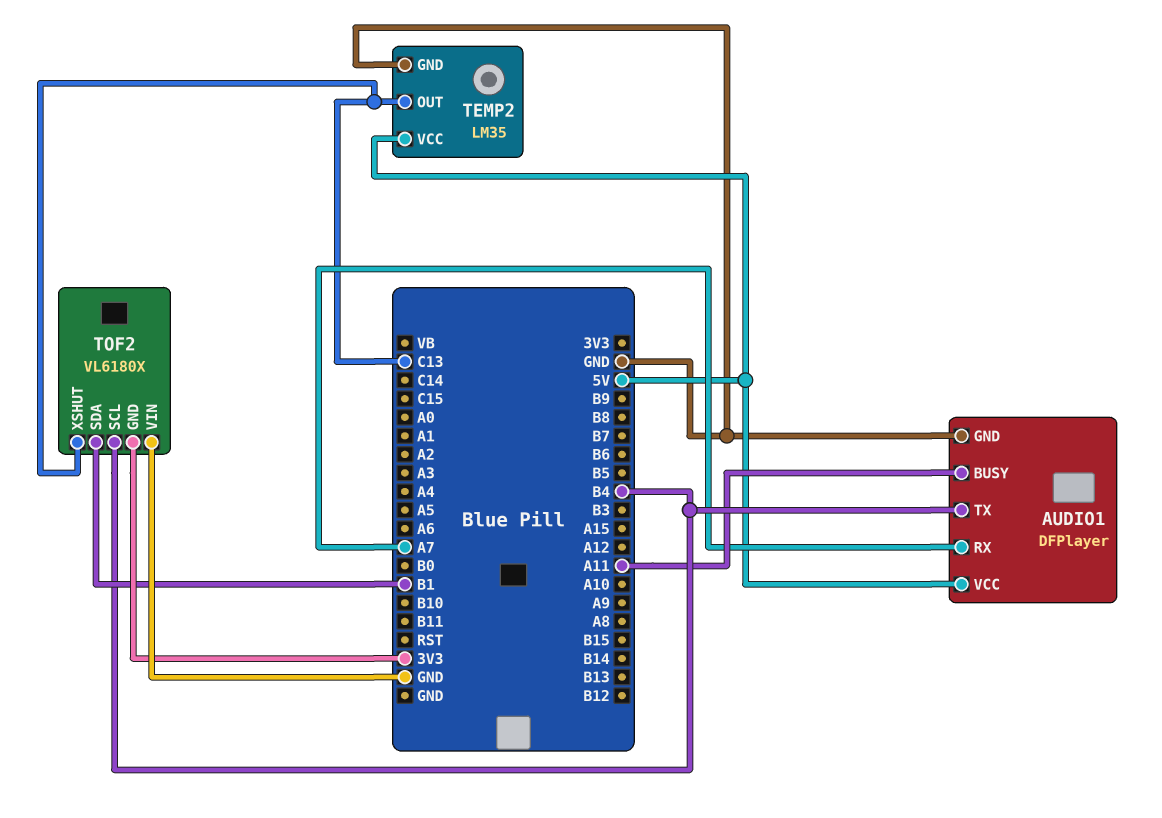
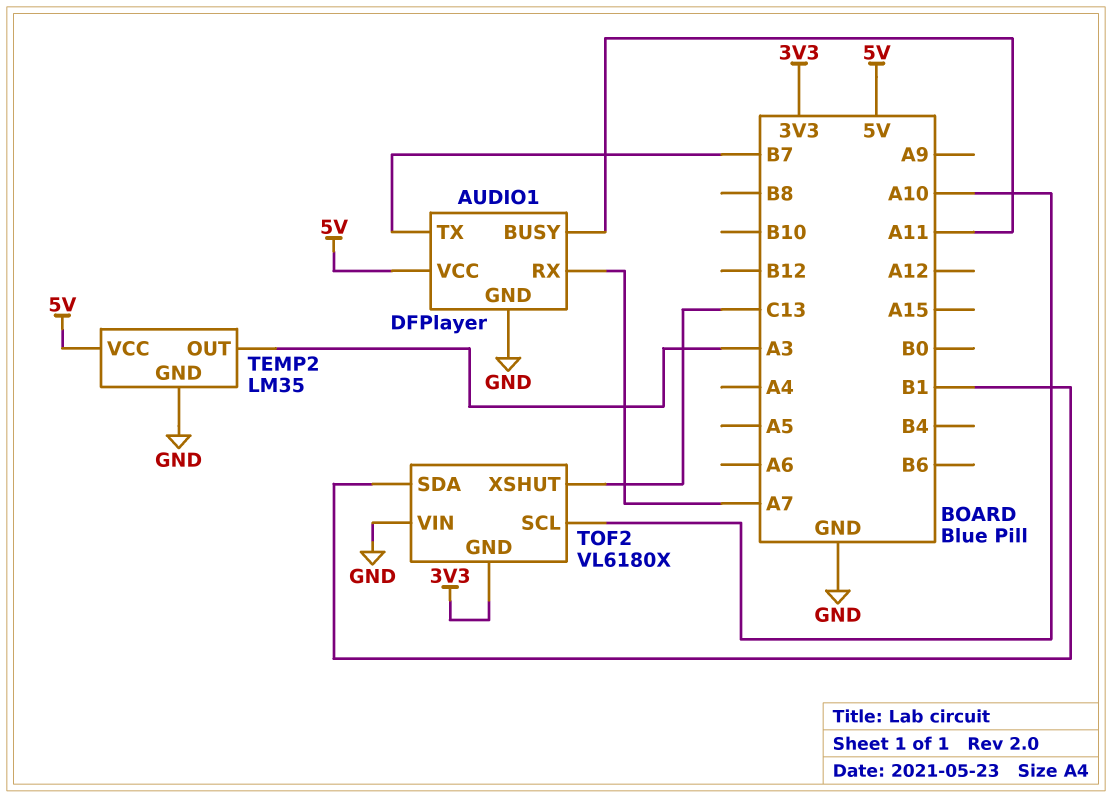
AUDIO1 pin TX: B4 -> B7
TEMP2 pin OUT: C13 -> A3
TOF2 pin SCL: B4 -> A10

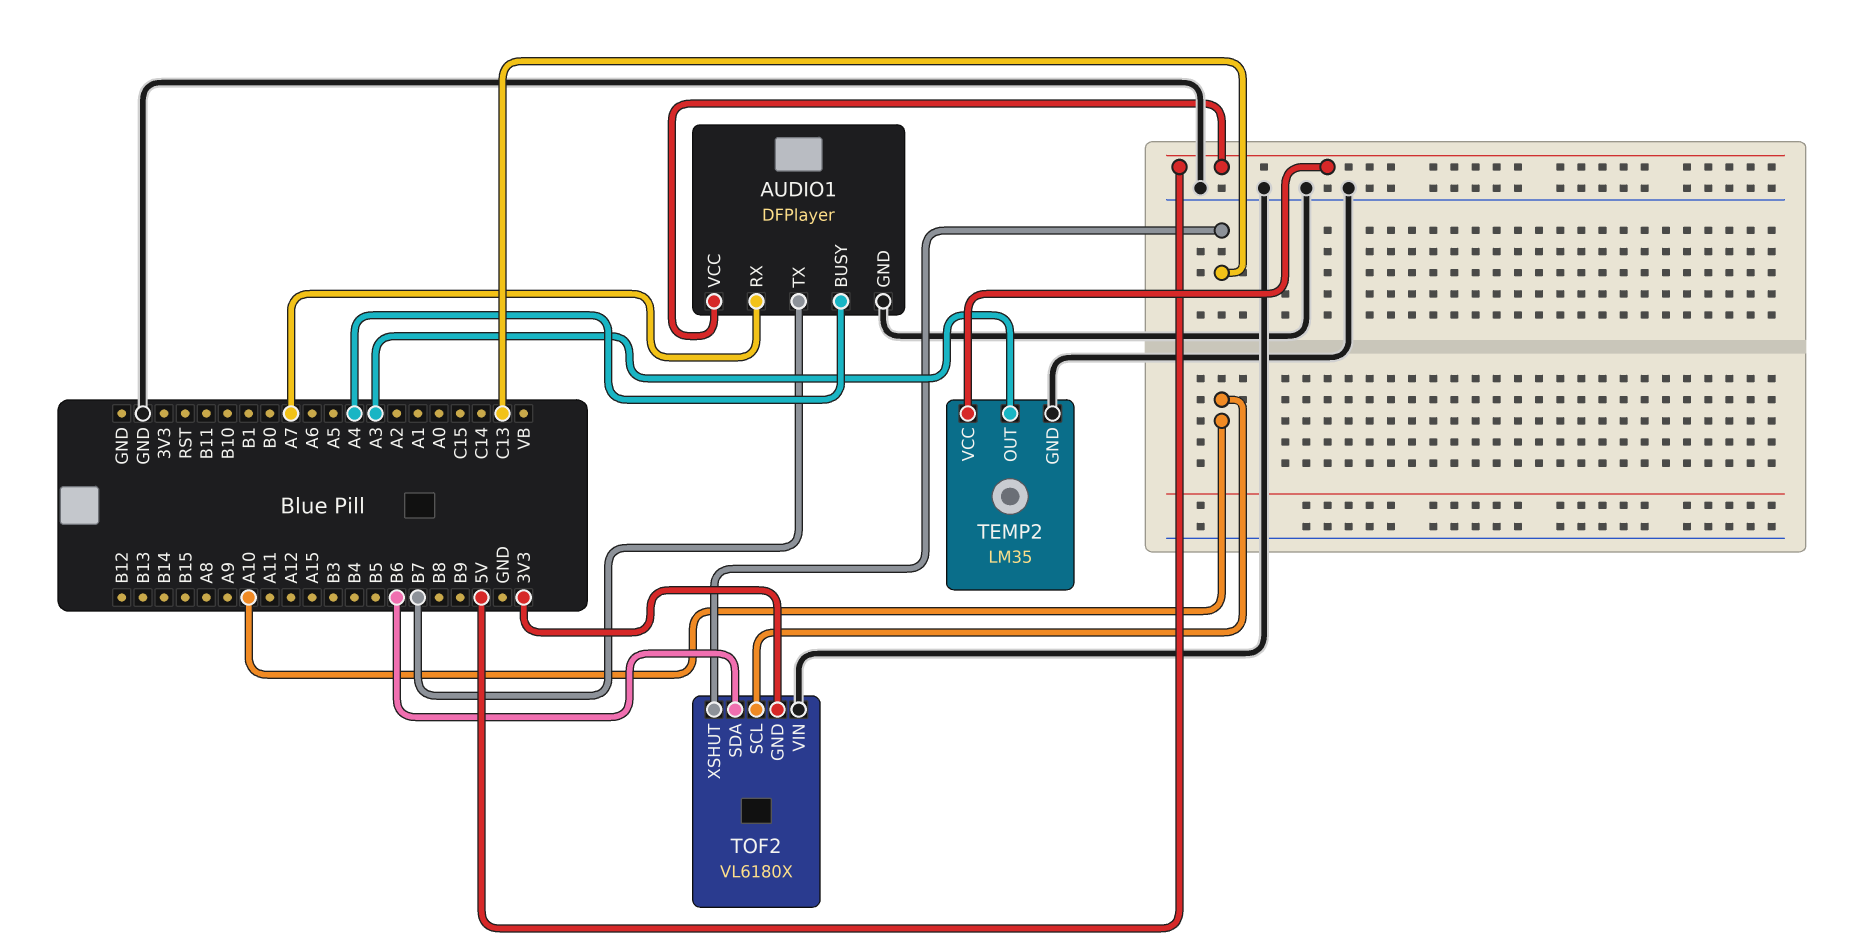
AUDIO1 pin BUSY: A11 -> A4
TOF2 pin SDA: B1 -> B6

